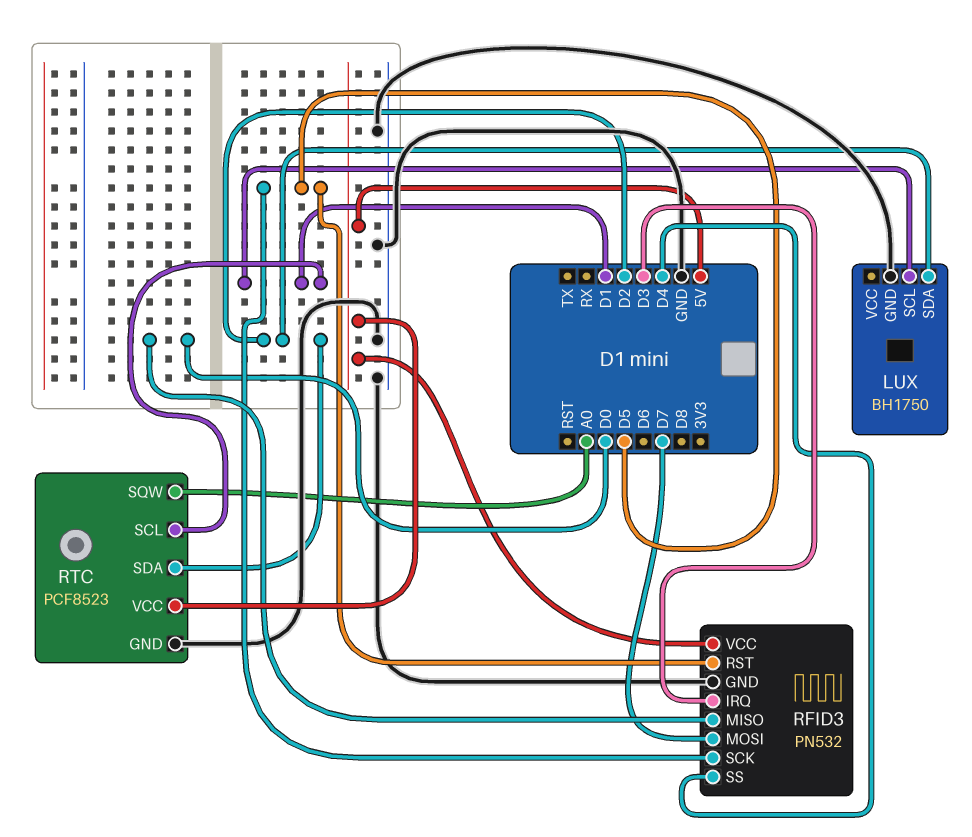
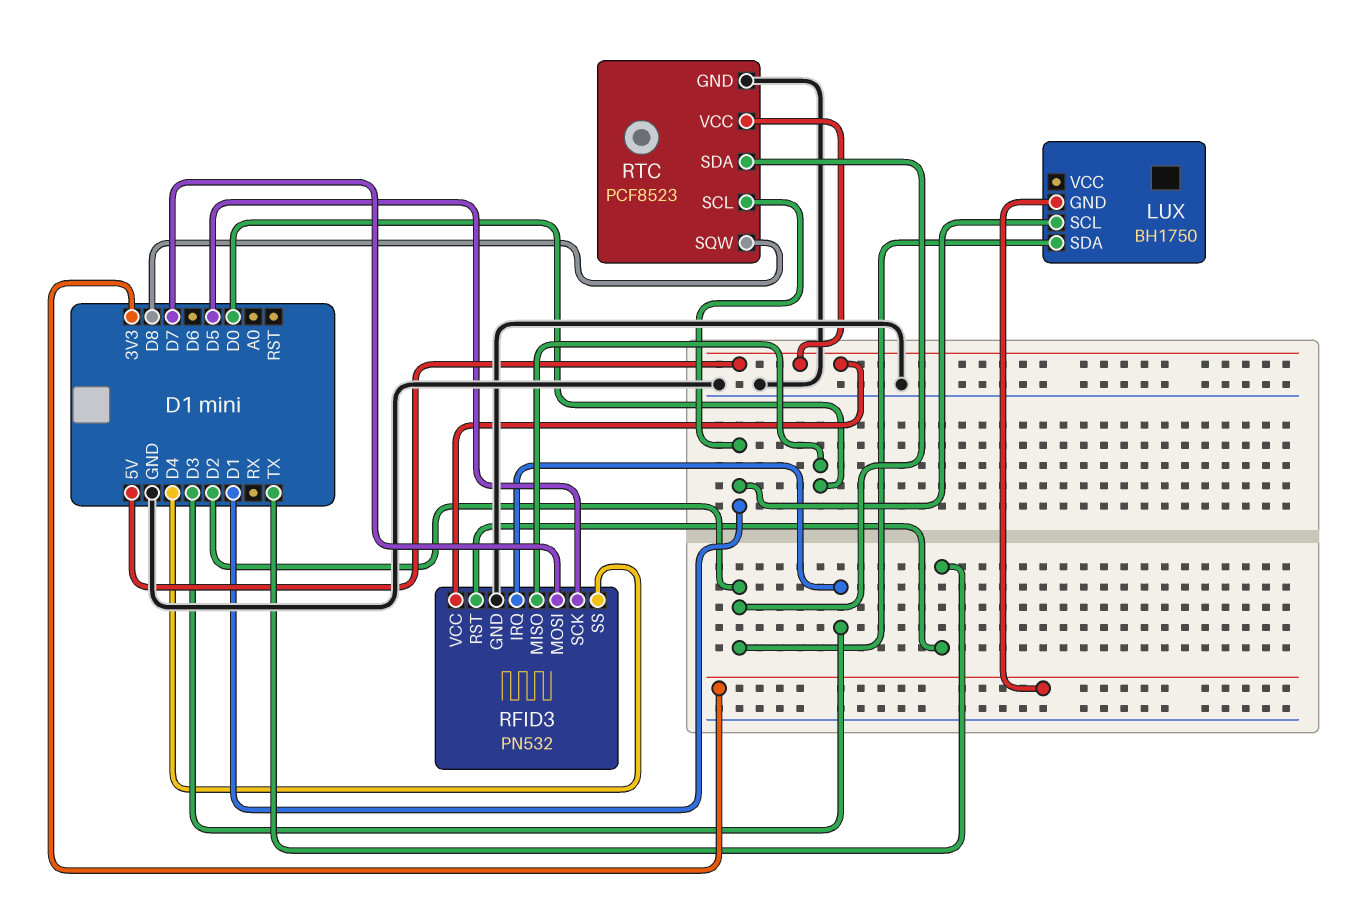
LUX pin GND: GND -> 3V3
RFID3 pin RST: D5 -> TX
RTC pin SQW: A0 -> D8

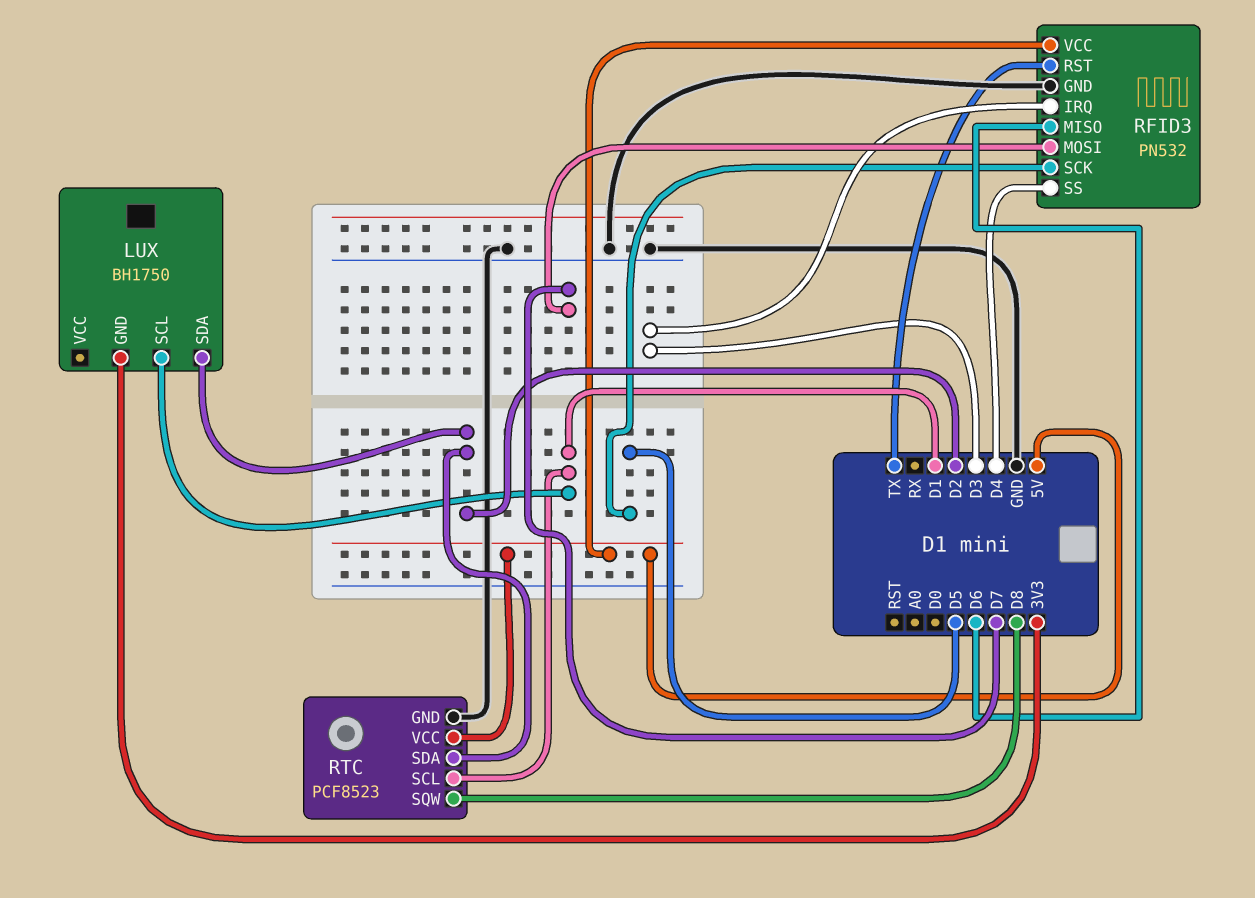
RFID3 pin MISO: D0 -> D6

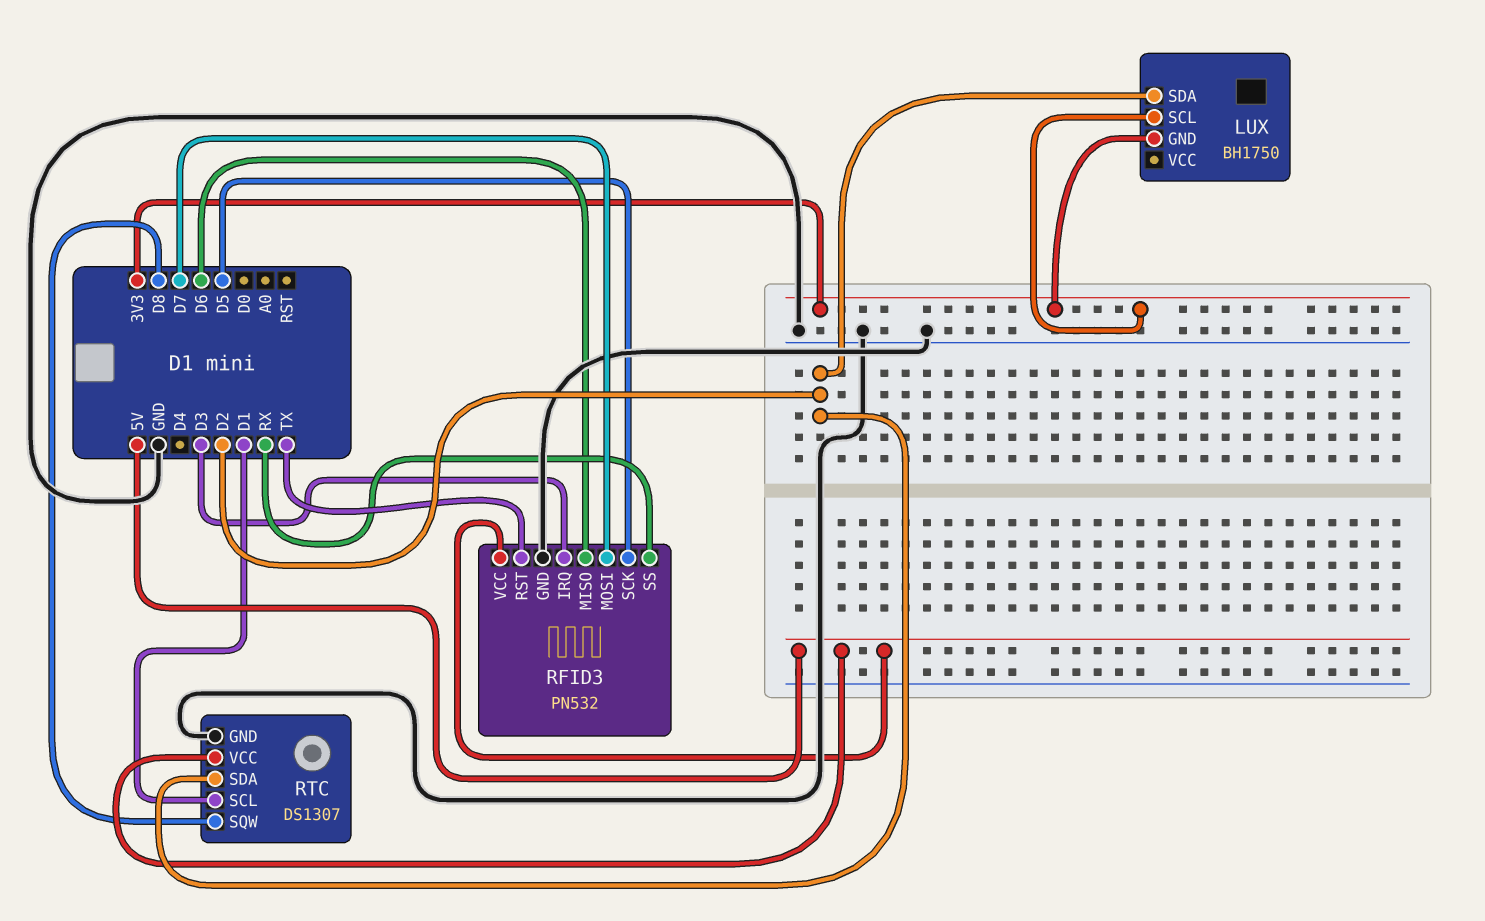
LUX pin SCL: D1 -> 3V3
RFID3 pin SS: D4 -> RX
RTC: PCF8523 -> DS1307

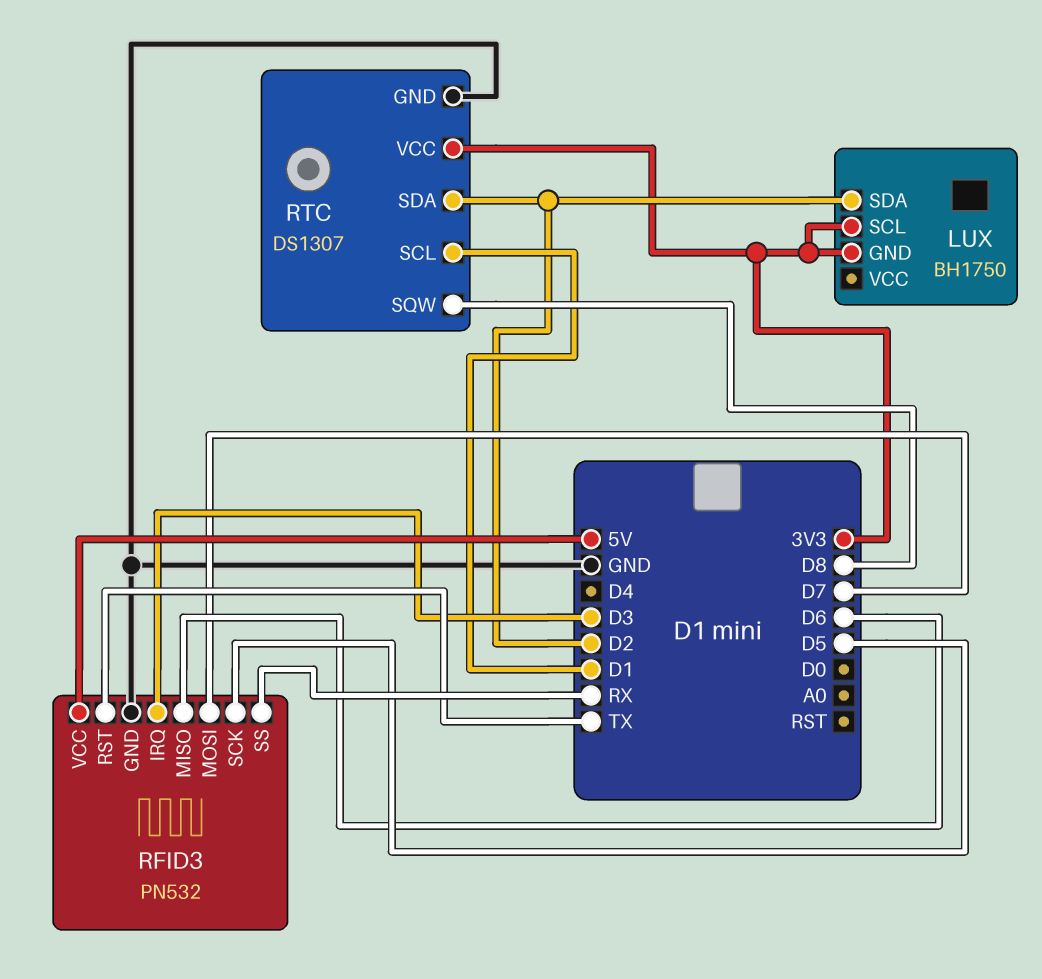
RTC pin VCC: 5V -> 3V3

